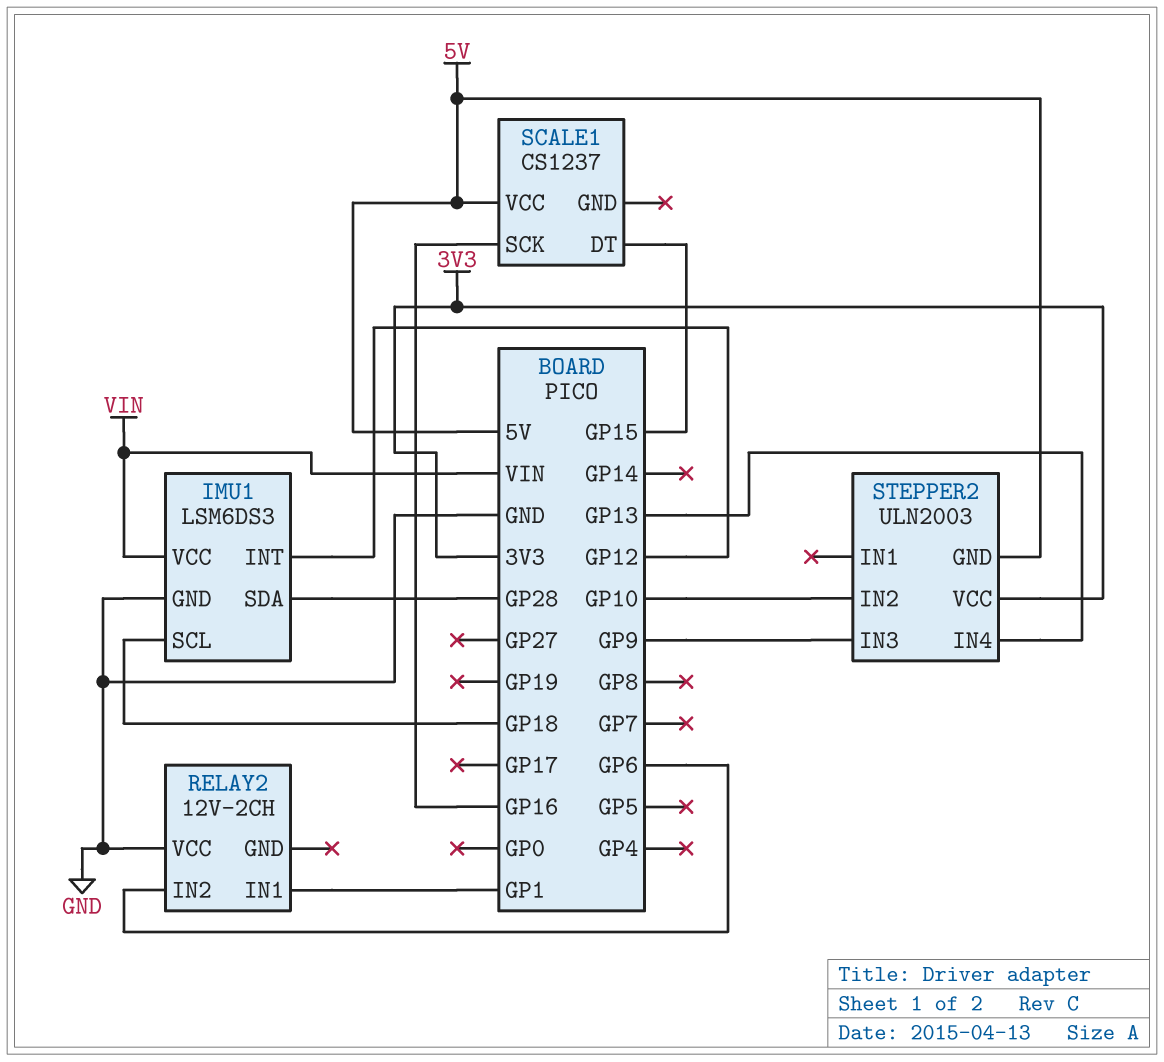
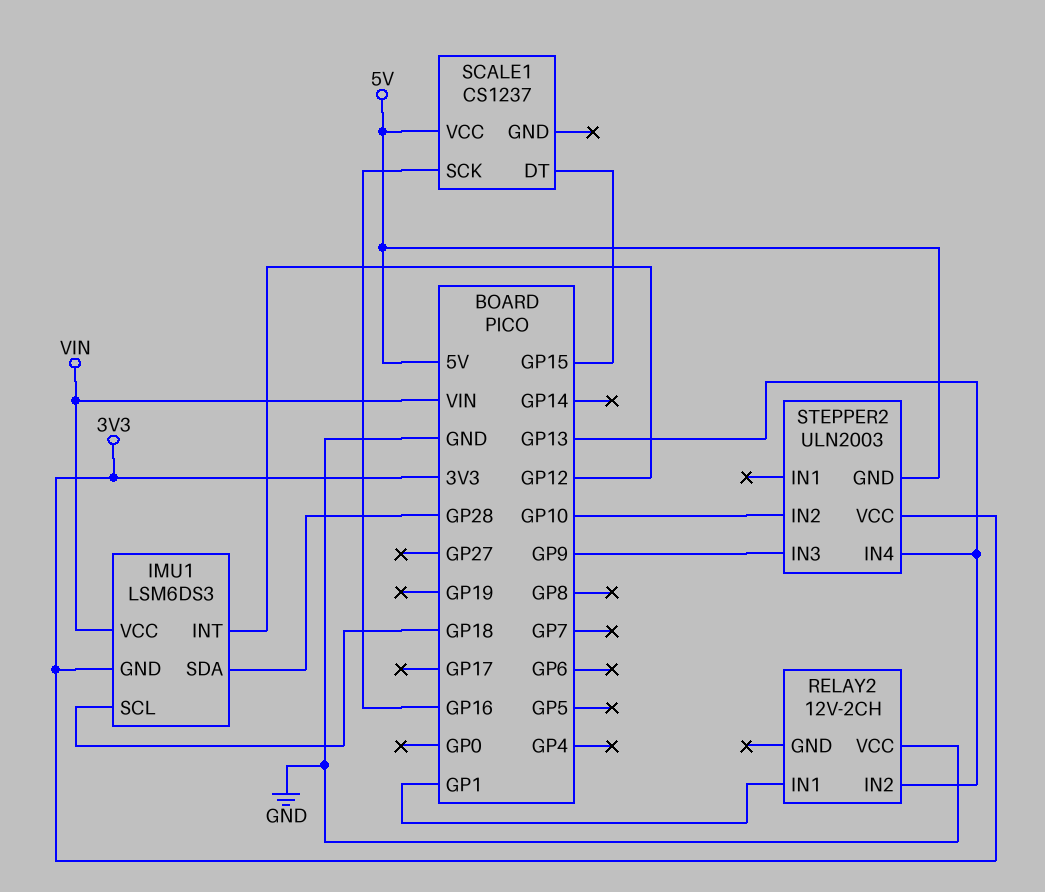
IMU1 pin GND: GND -> 3V3
RELAY2 pin IN2: GP6 -> GP13

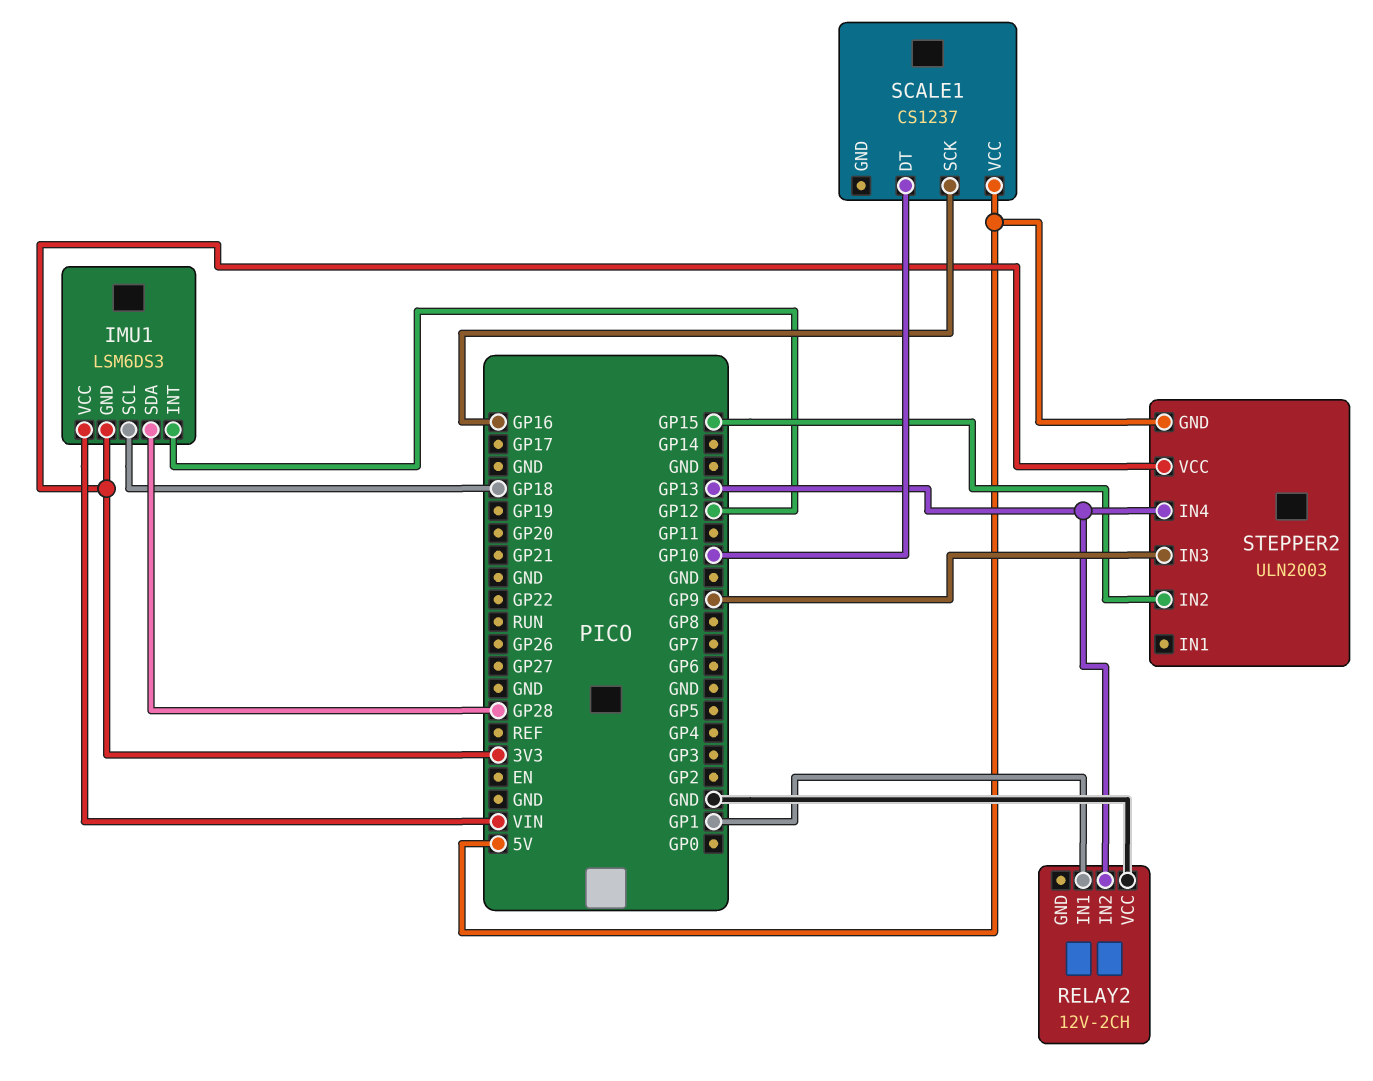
SCALE1 pin DT: GP15 -> GP10
STEPPER2 pin IN2: GP10 -> GP15

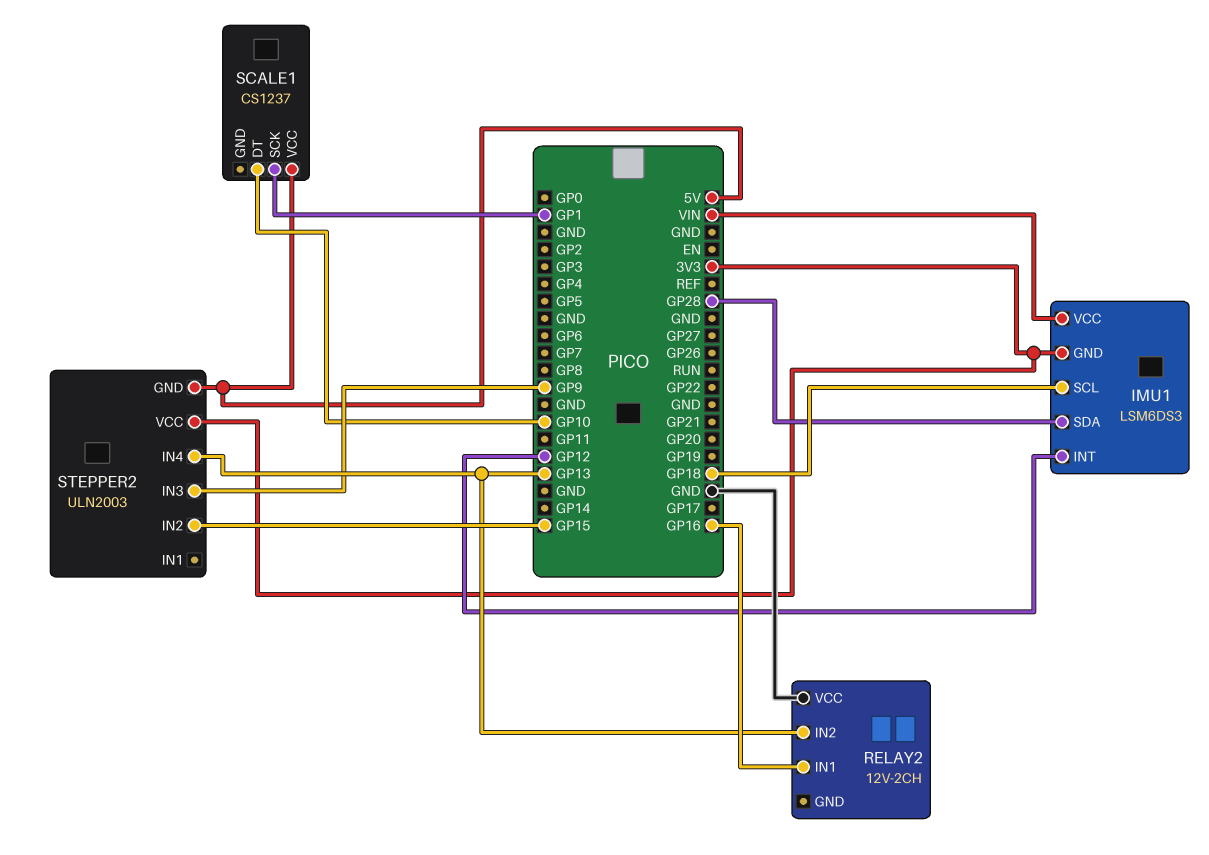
RELAY2 pin IN1: GP1 -> GP16
SCALE1 pin SCK: GP16 -> GP1

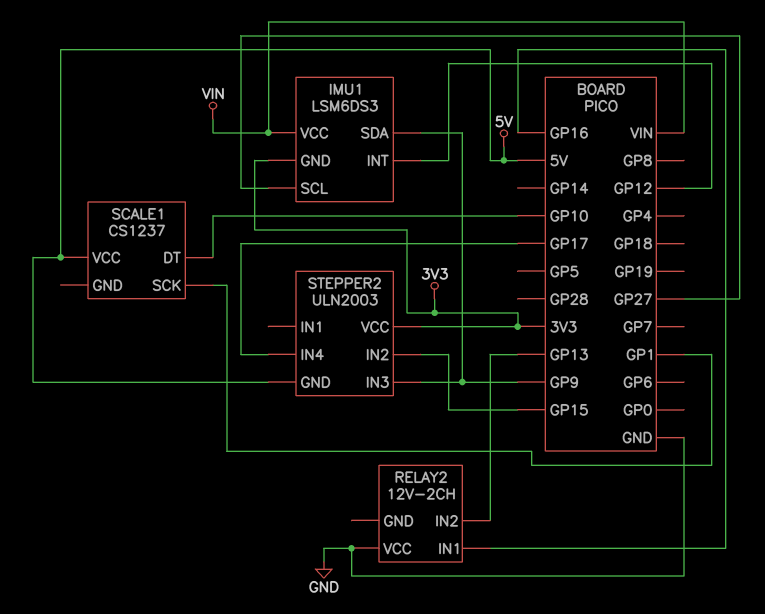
IMU1 pin SCL: GP18 -> GP27
IMU1 pin SDA: GP28 -> GP9
STEPPER2 pin IN4: GP13 -> GP17

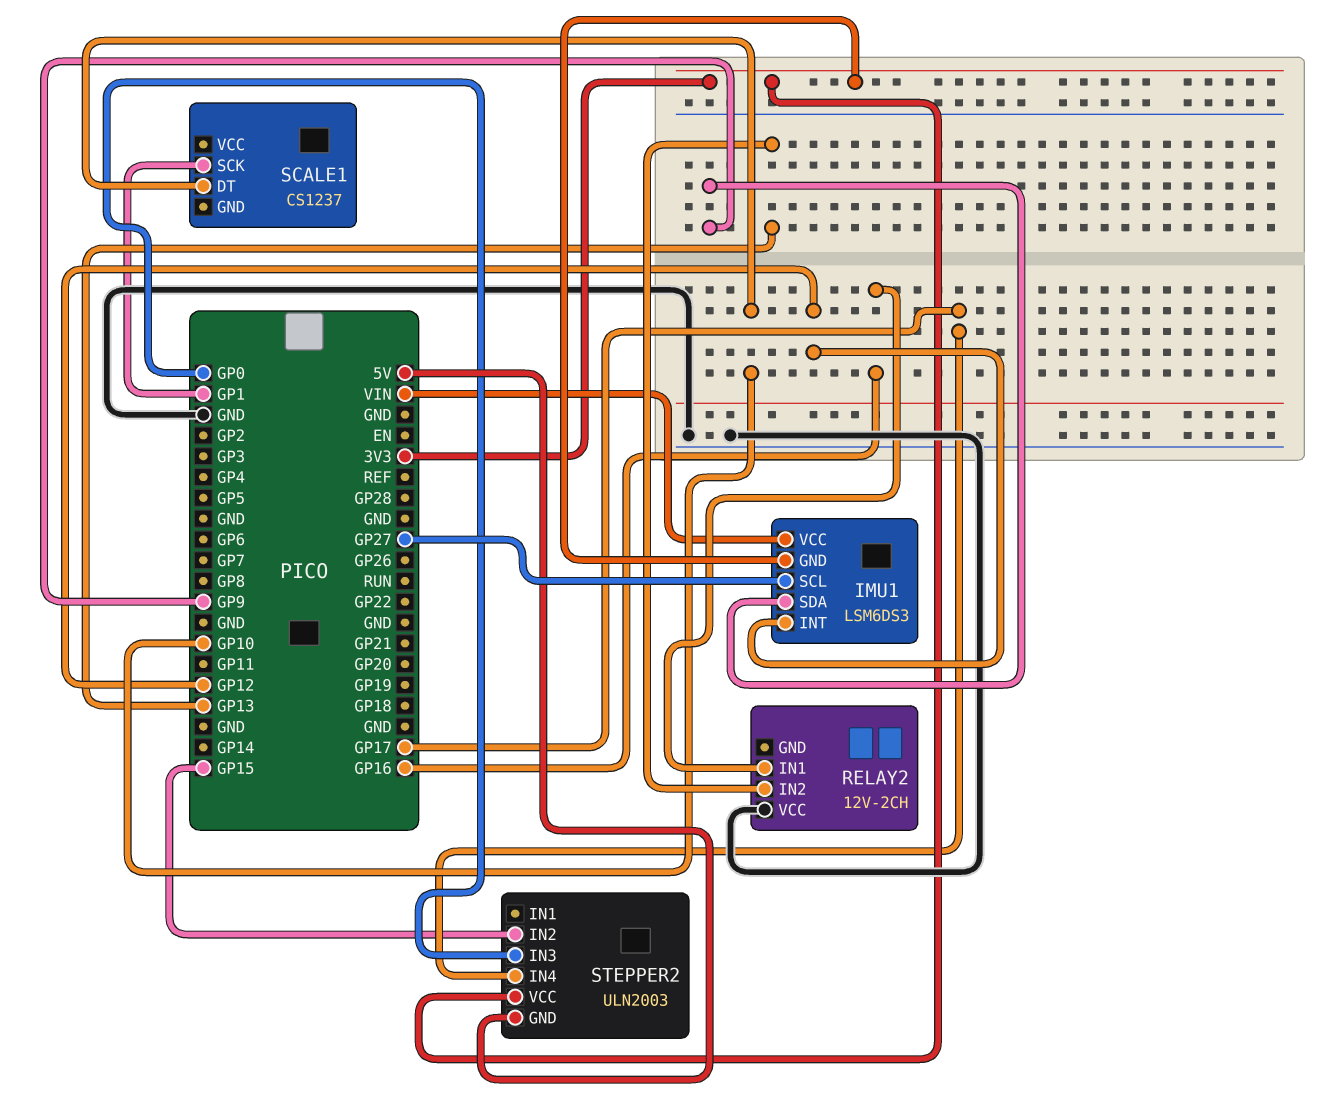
SCALE1 pin VCC: 5V -> none
STEPPER2 pin IN3: GP9 -> GP0

